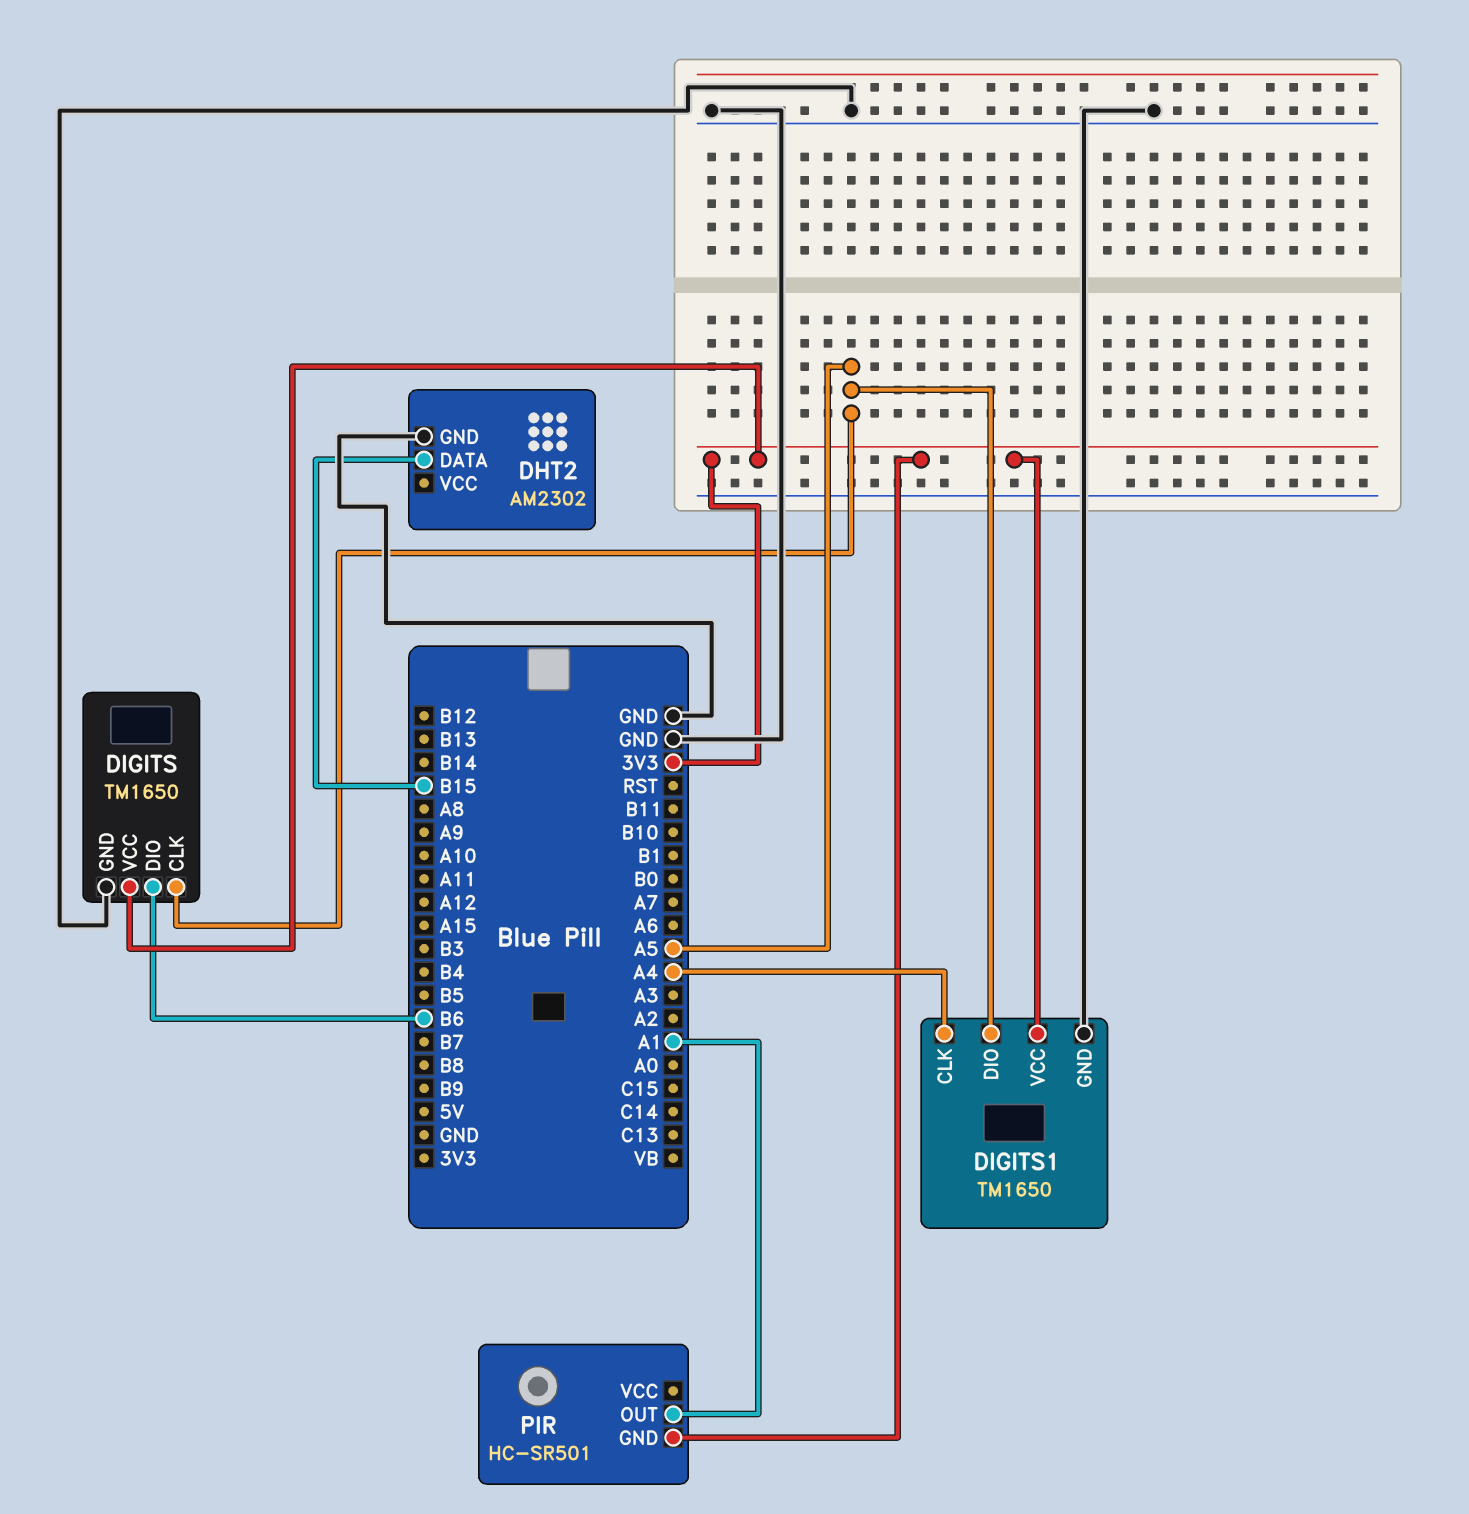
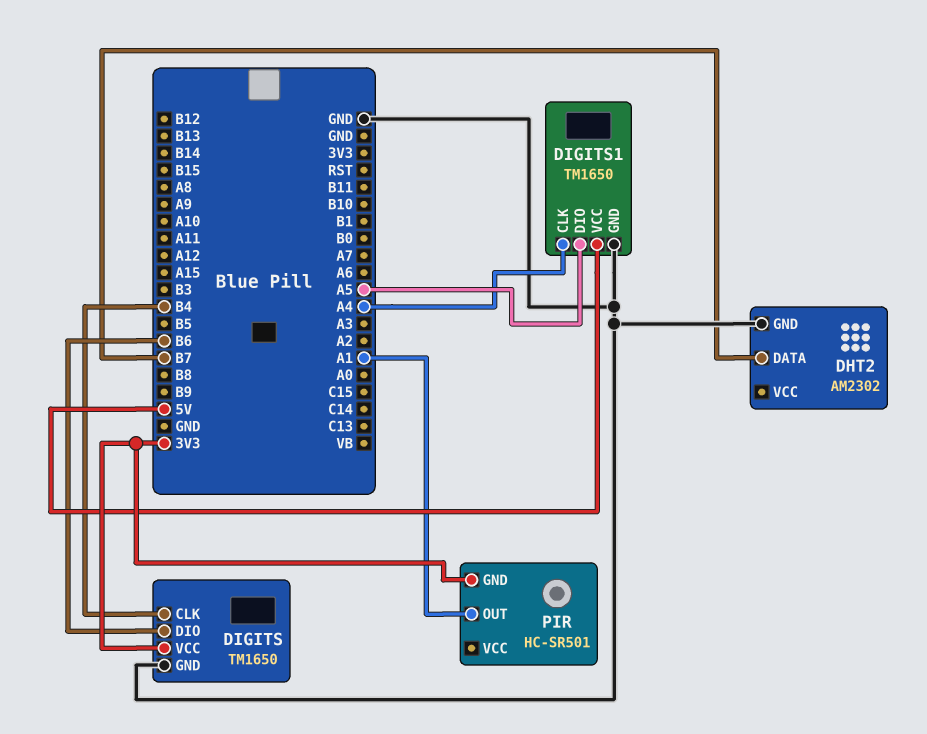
DHT2 pin DATA: B15 -> B7
DIGITS pin CLK: A5 -> B4
DIGITS1 pin VCC: 3V3 -> 5V

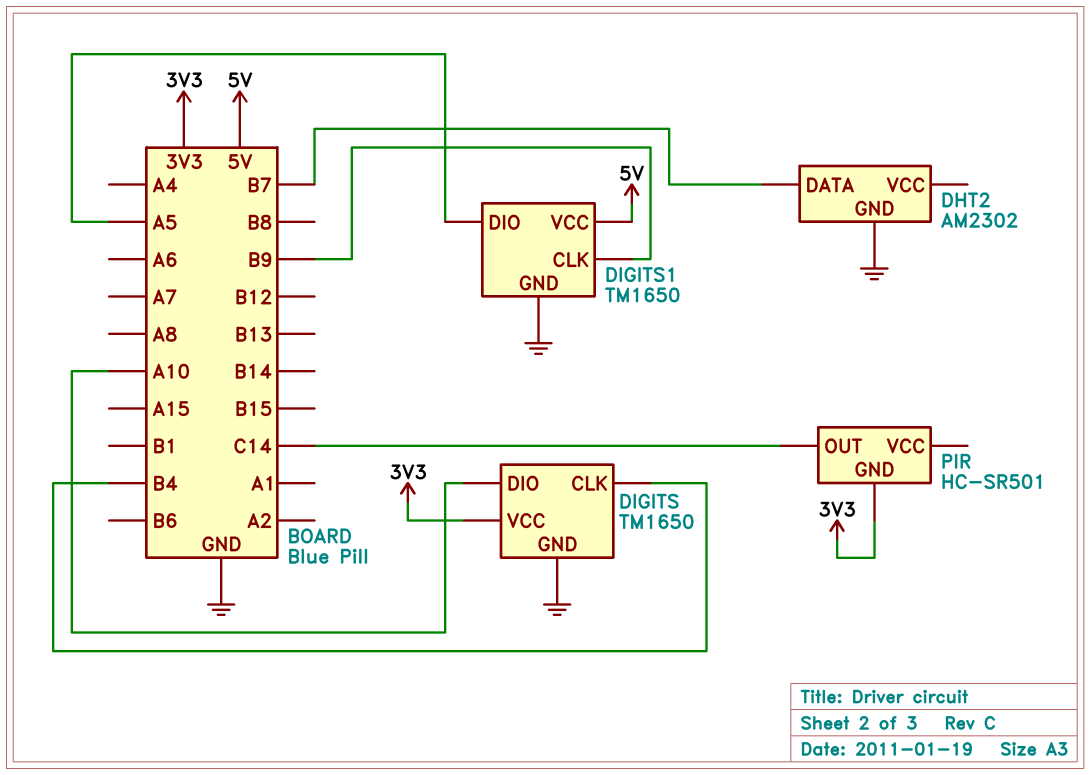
DIGITS pin DIO: B6 -> A10
DIGITS1 pin CLK: A4 -> B9
PIR pin OUT: A1 -> C14

